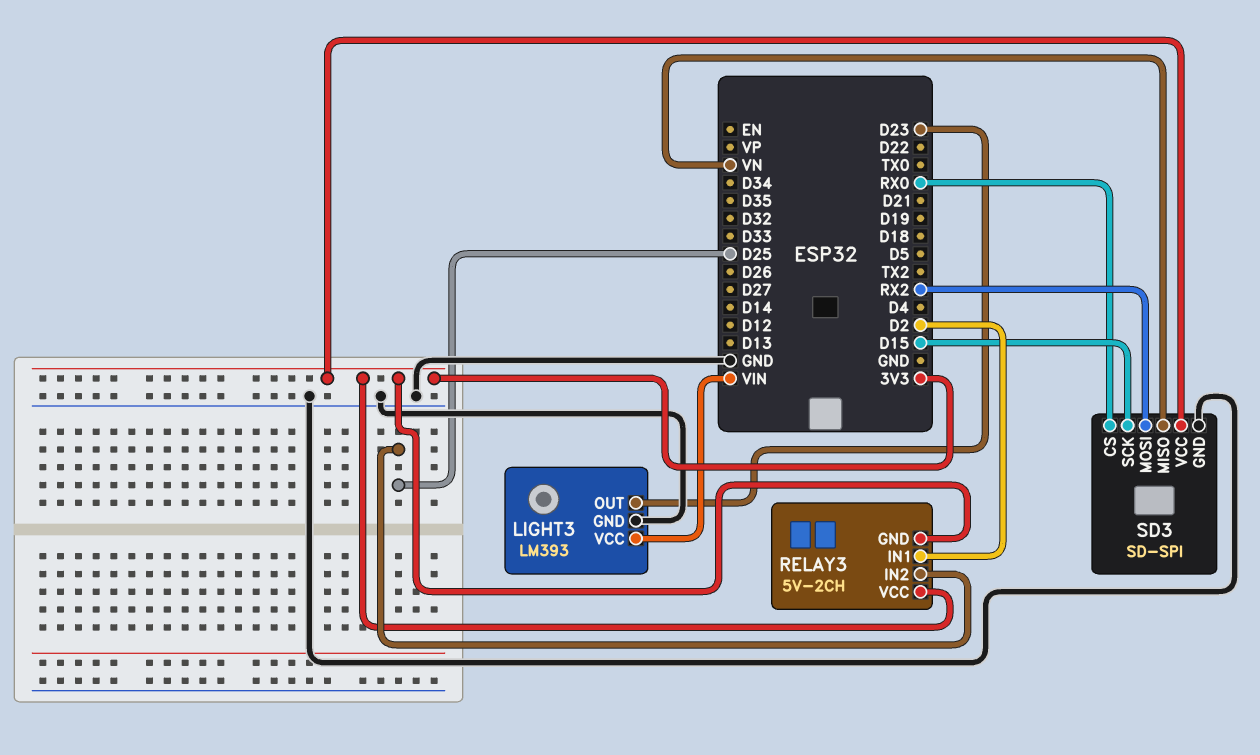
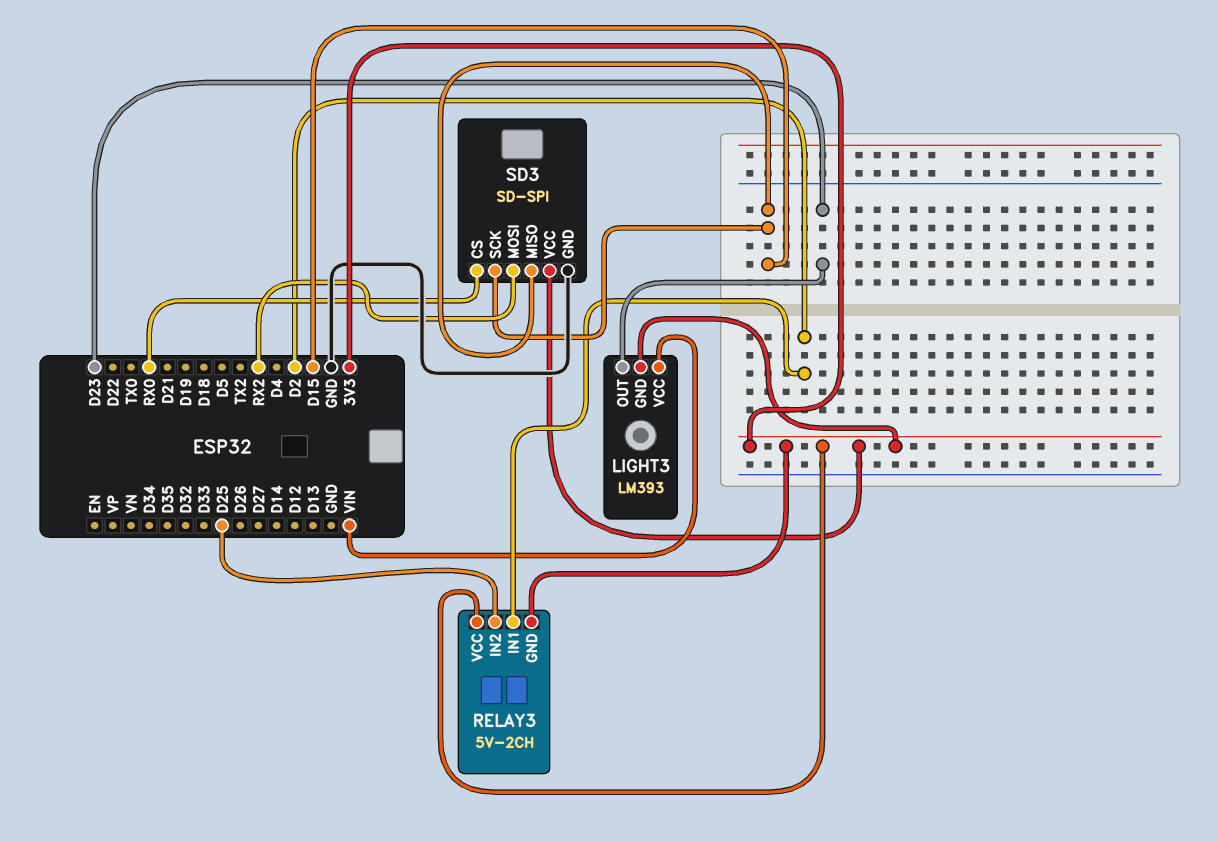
LIGHT3 pin GND: GND -> 3V3
SD3 pin MISO: VN -> D15

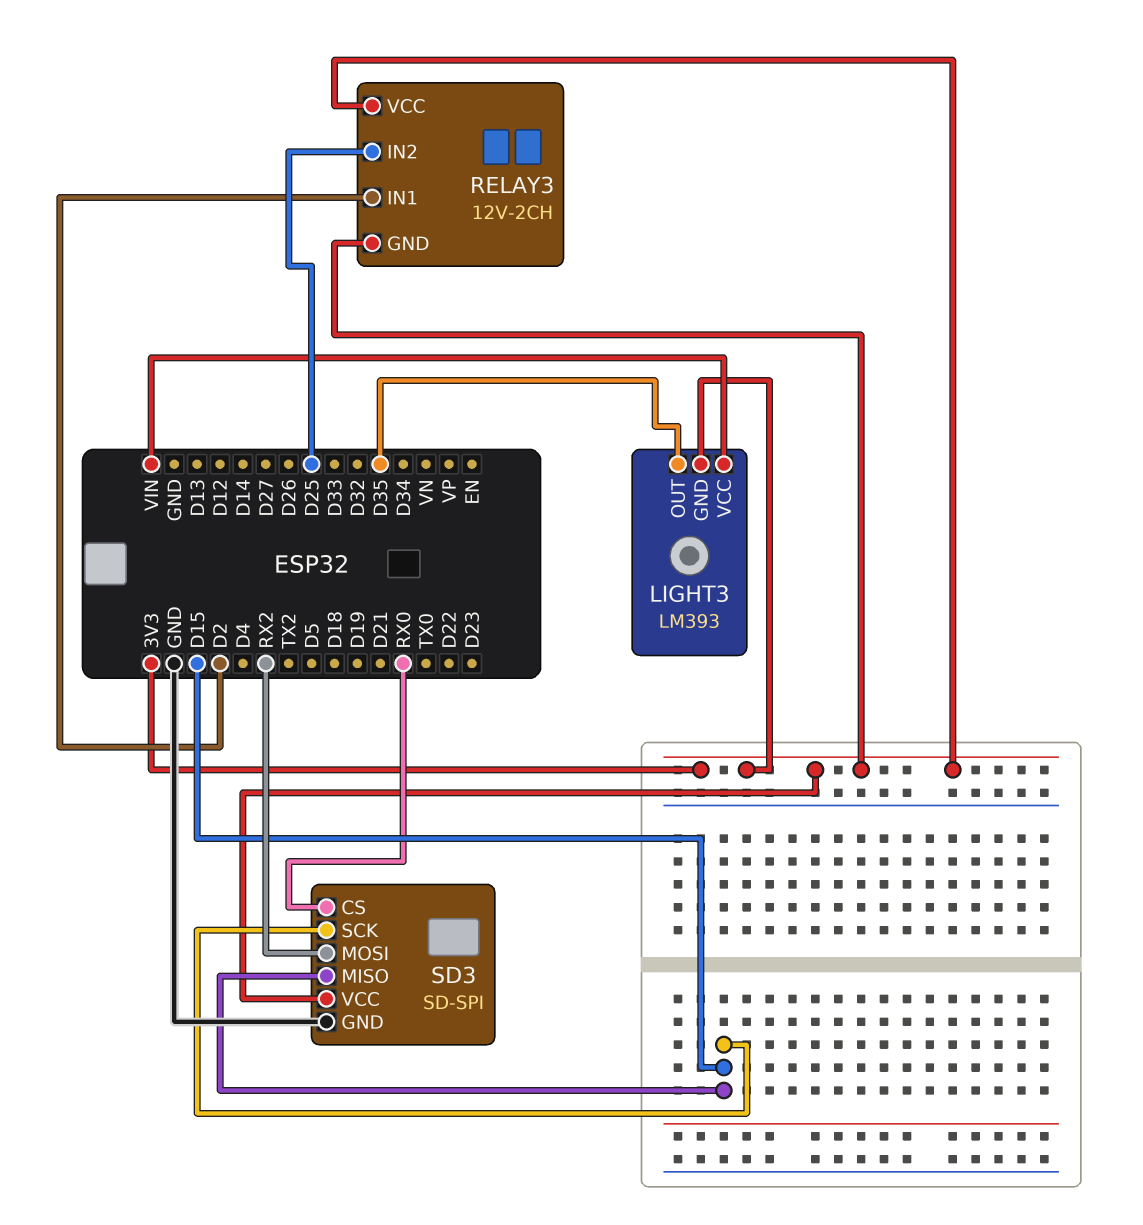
LIGHT3 pin OUT: D23 -> D35
RELAY3: 5V-2CH -> 12V-2CH

